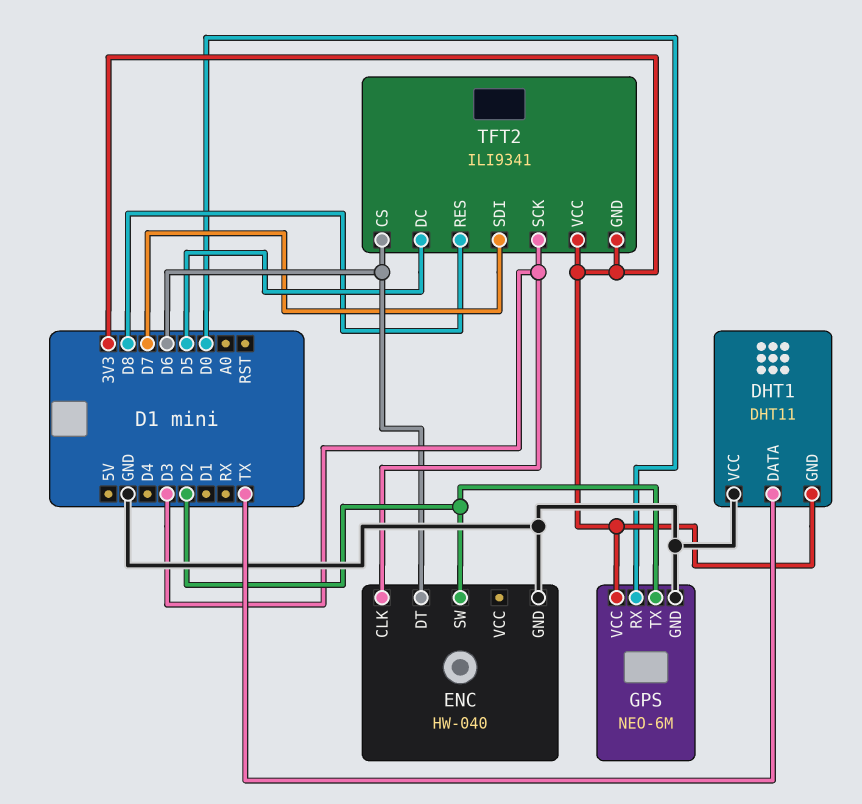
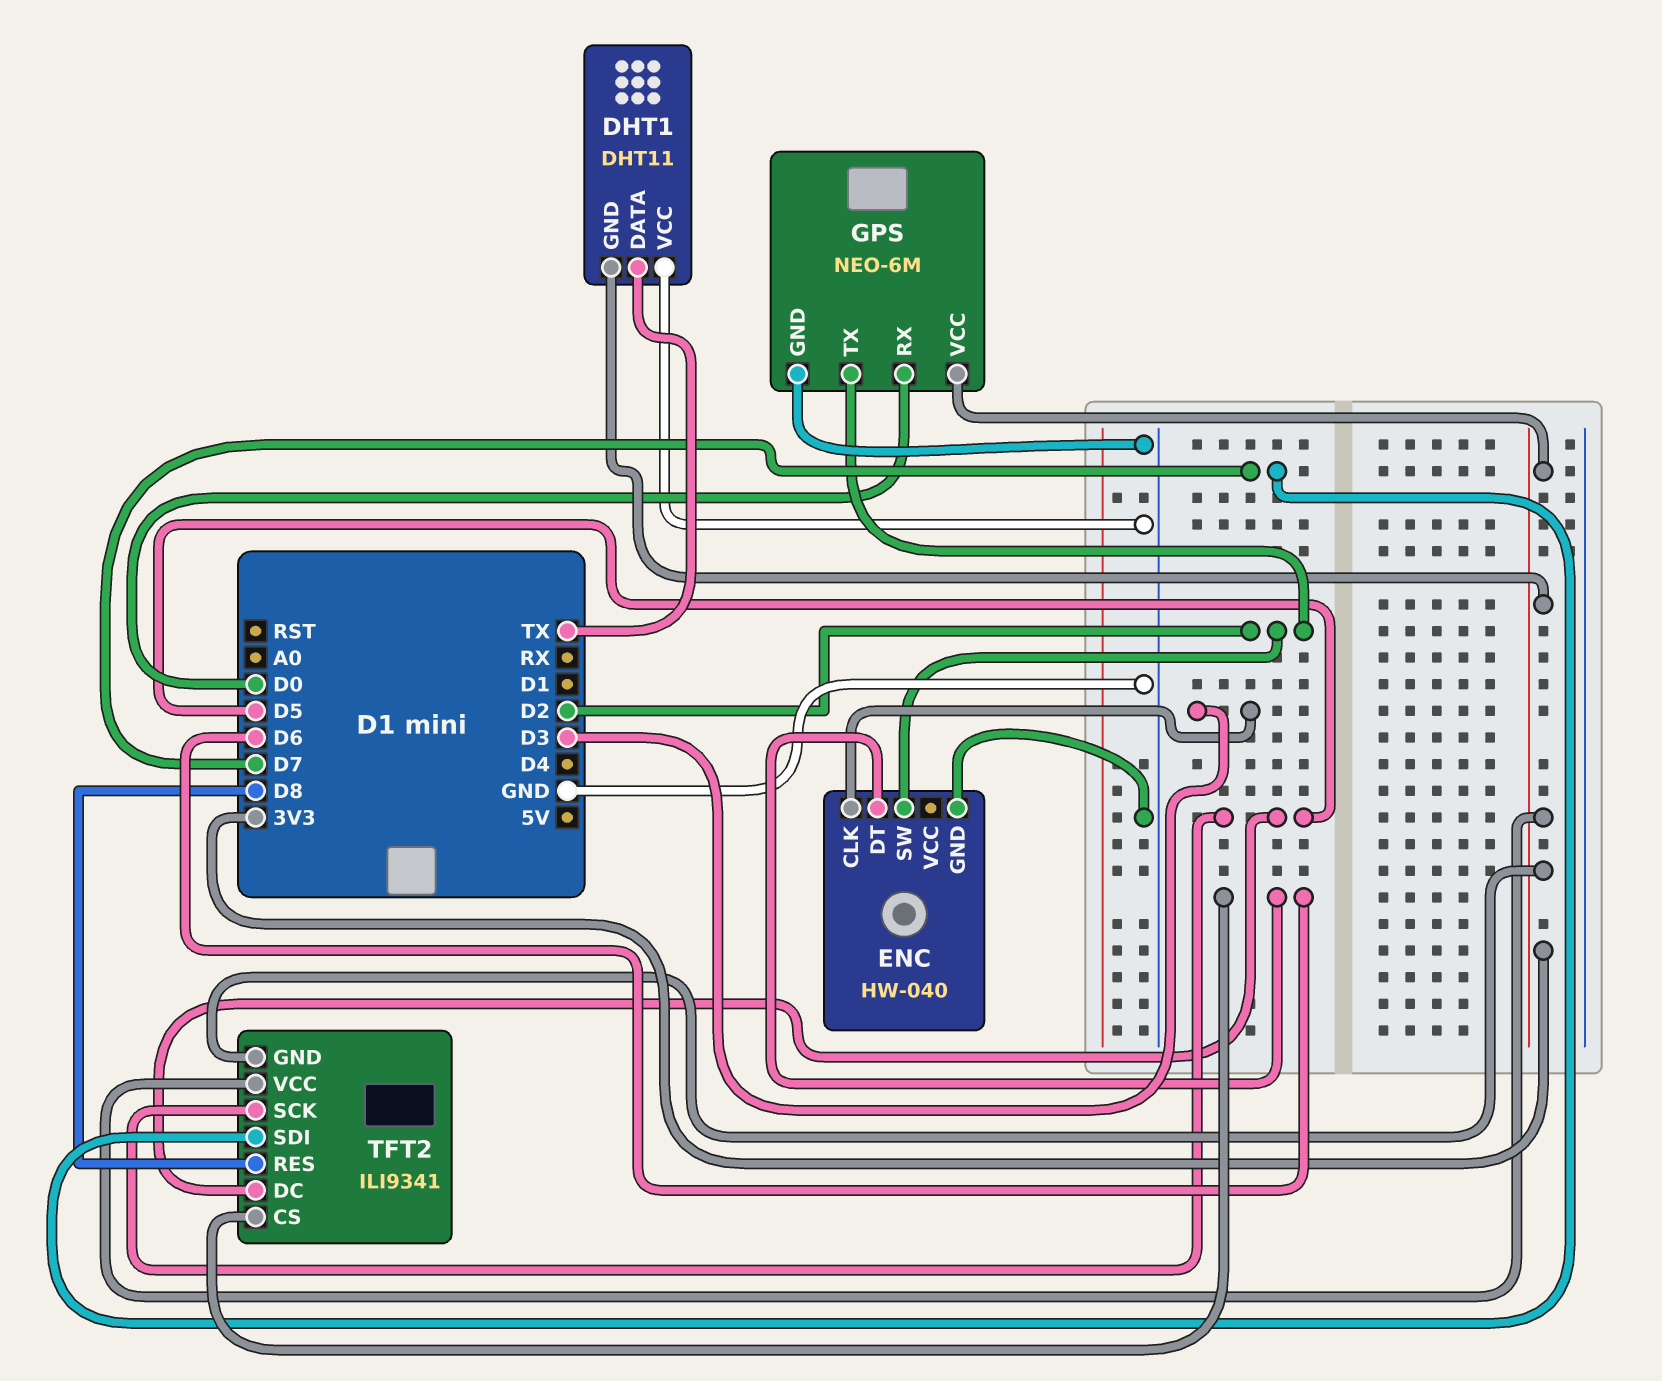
TFT2 pin SCK: D3 -> D5

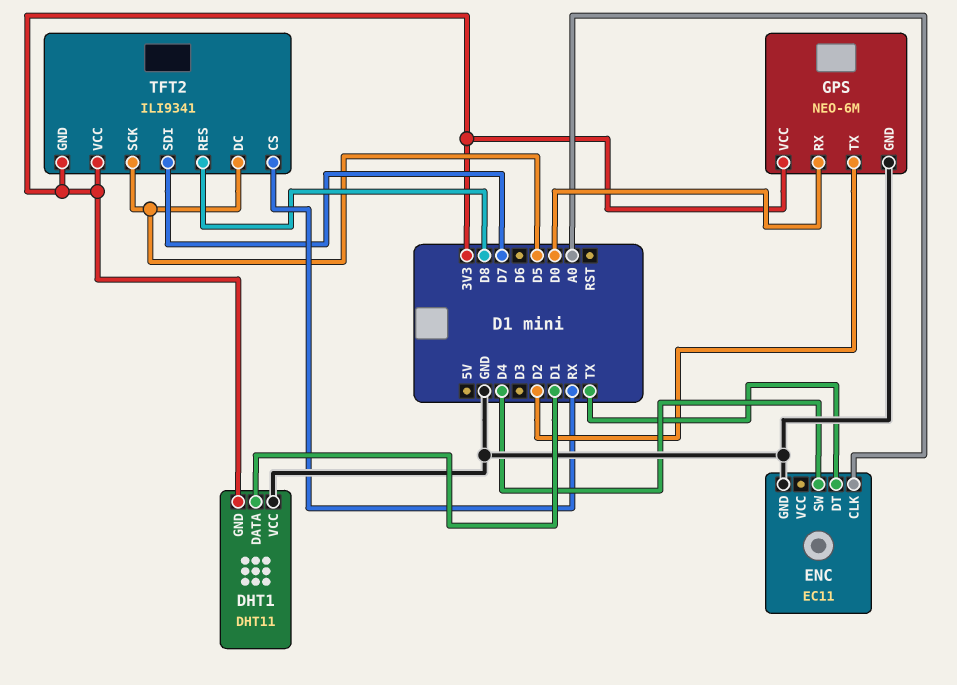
DHT1 pin DATA: TX -> D1
ENC: HW-040 -> EC11
ENC pin CLK: D3 -> A0
ENC pin DT: D6 -> TX
ENC pin SW: D2 -> D4
TFT2 pin CS: D6 -> RX

